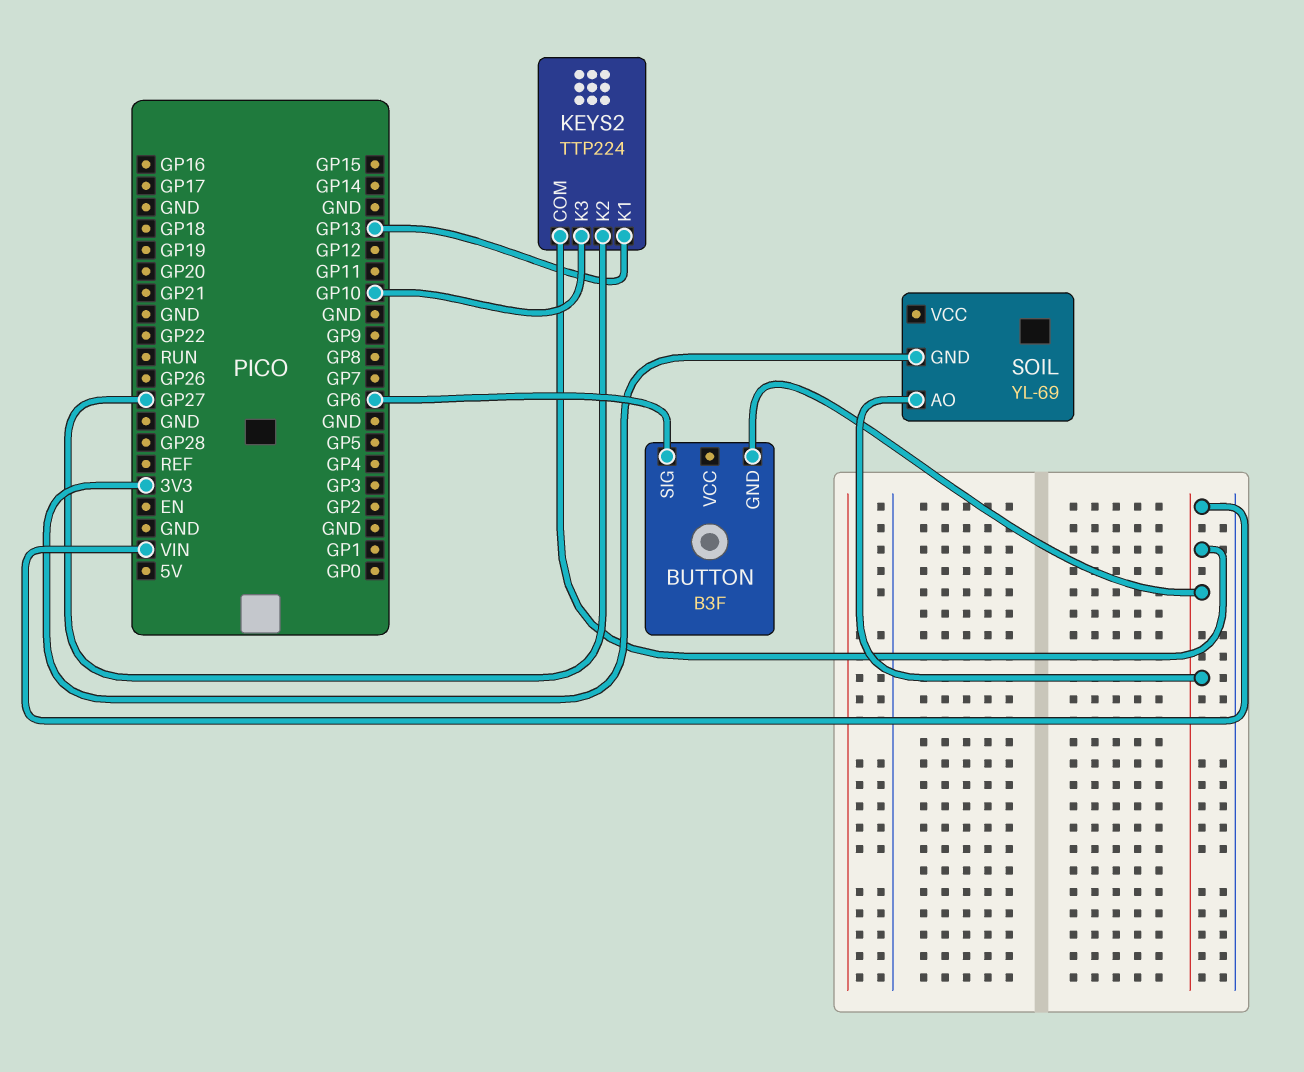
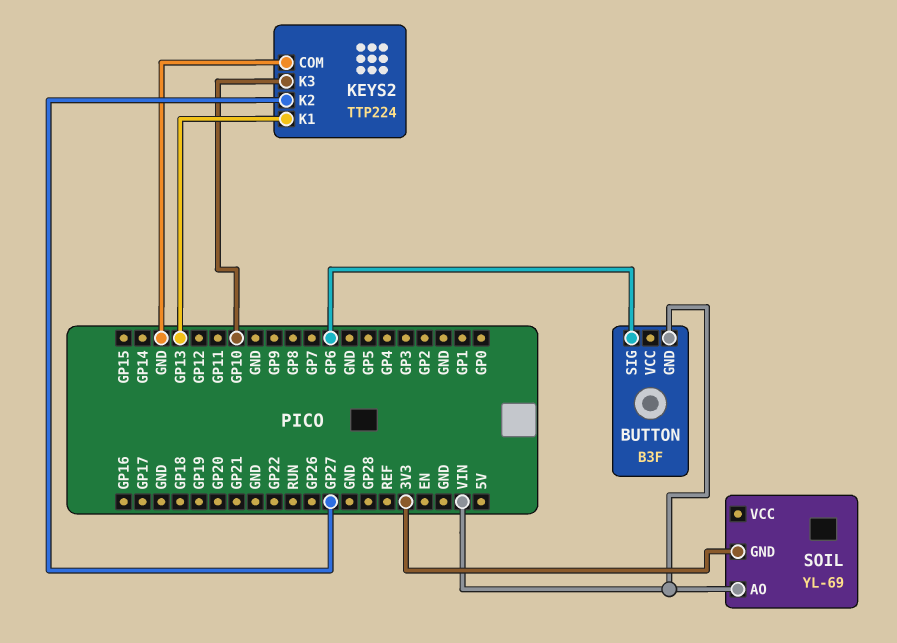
KEYS2 pin COM: VIN -> GND

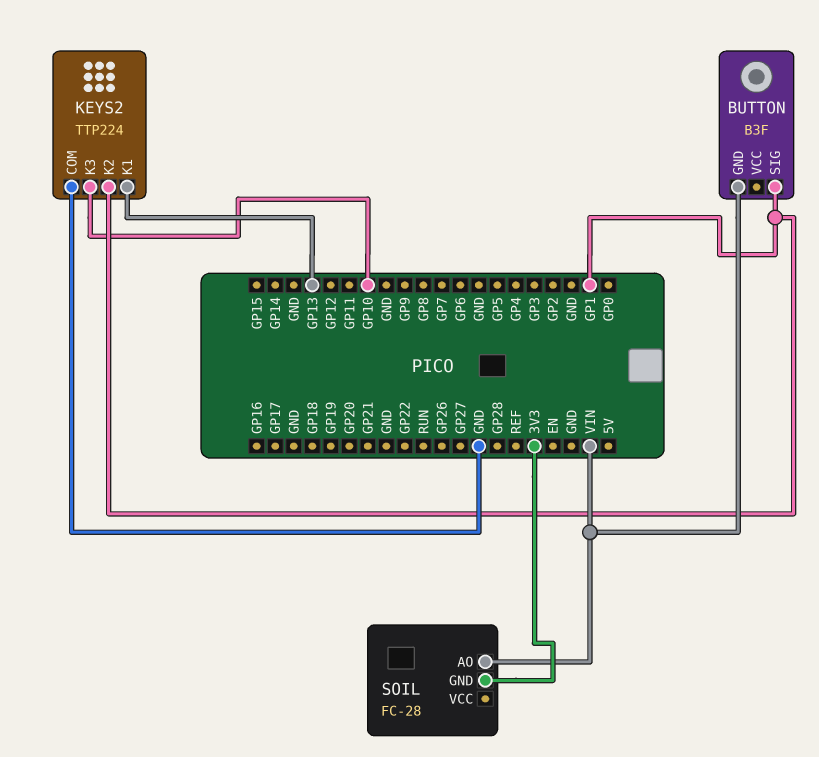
BUTTON pin SIG: GP6 -> GP1
KEYS2 pin K2: GP27 -> GP1
SOIL: YL-69 -> FC-28

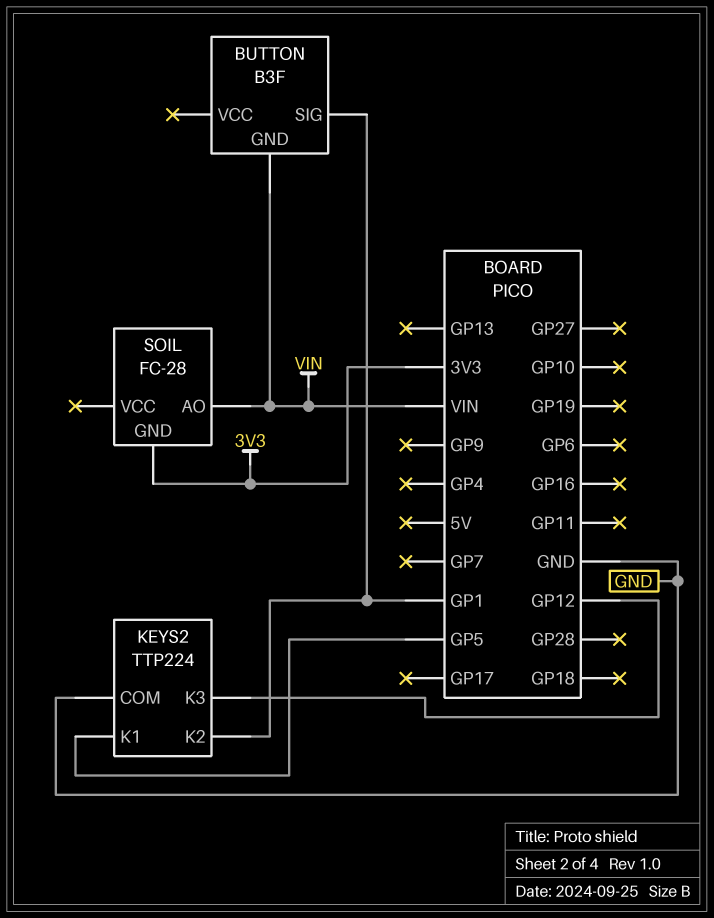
KEYS2 pin K1: GP13 -> GP5
KEYS2 pin K3: GP10 -> GP12

